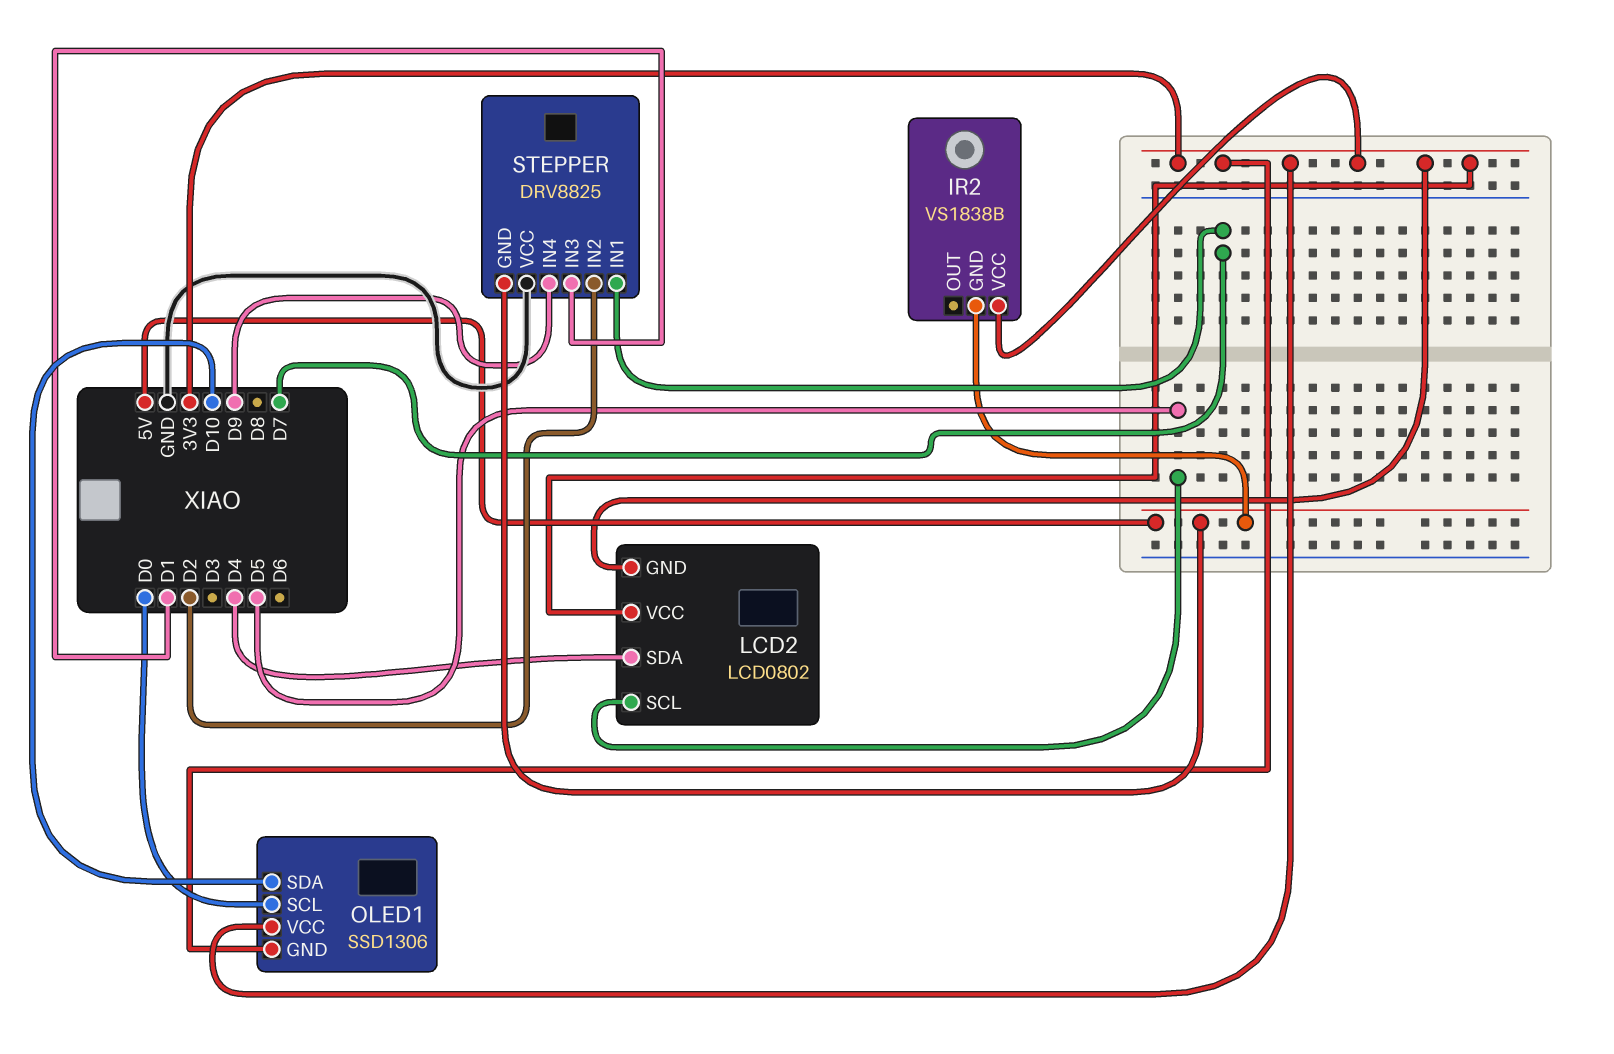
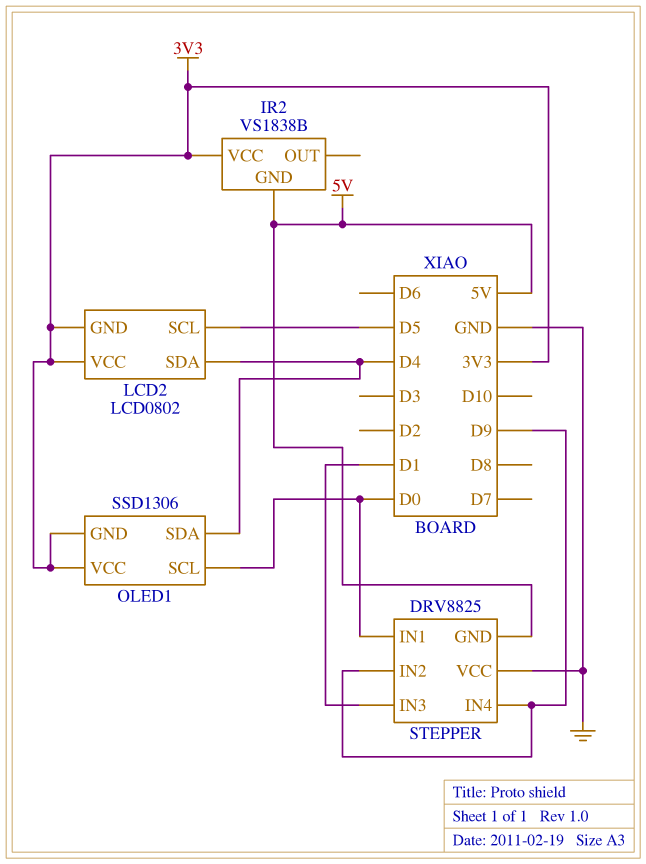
OLED1 pin SDA: D10 -> D4
STEPPER pin IN1: D7 -> D0
STEPPER pin IN2: D2 -> D9

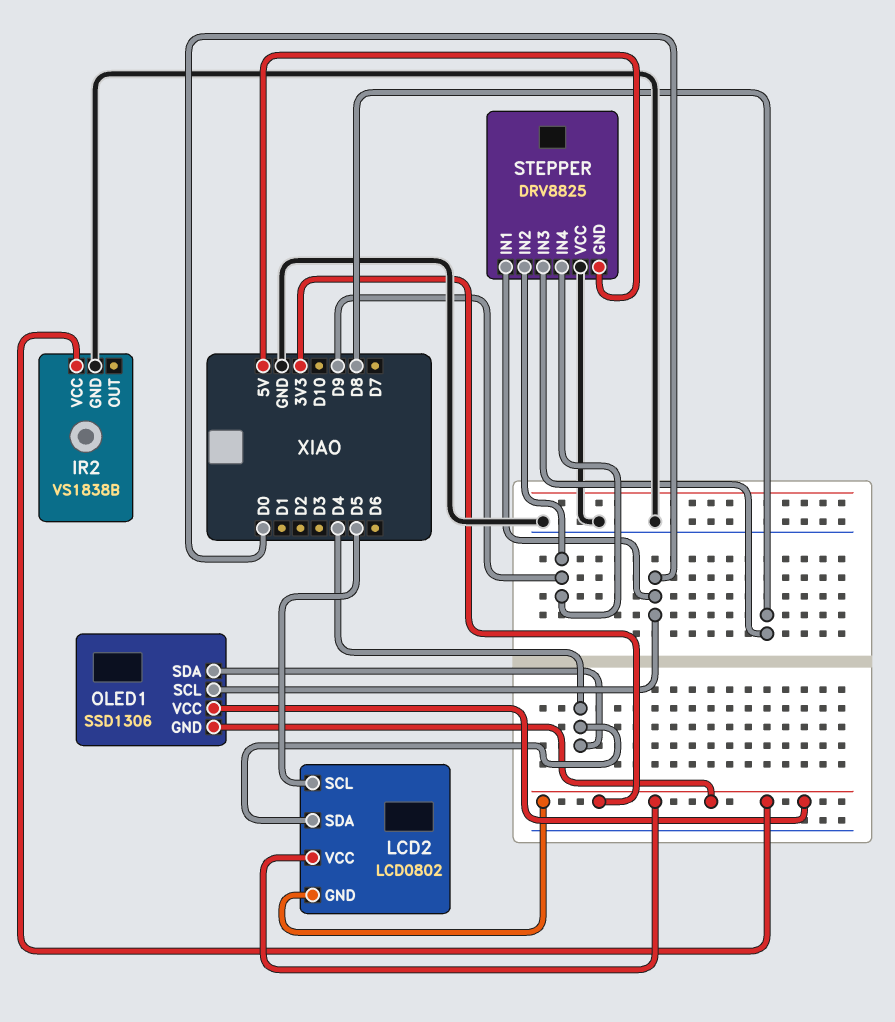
IR2 pin GND: 5V -> GND
STEPPER pin IN3: D1 -> D8

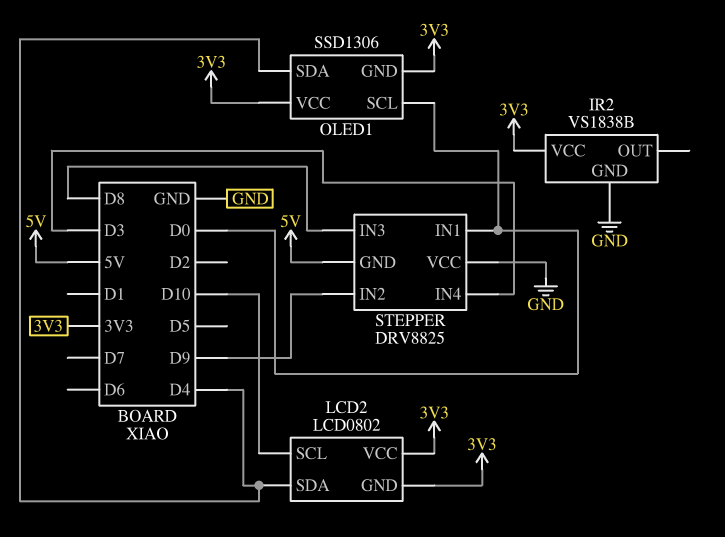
LCD2 pin SCL: D5 -> D10
STEPPER pin IN4: D9 -> D3

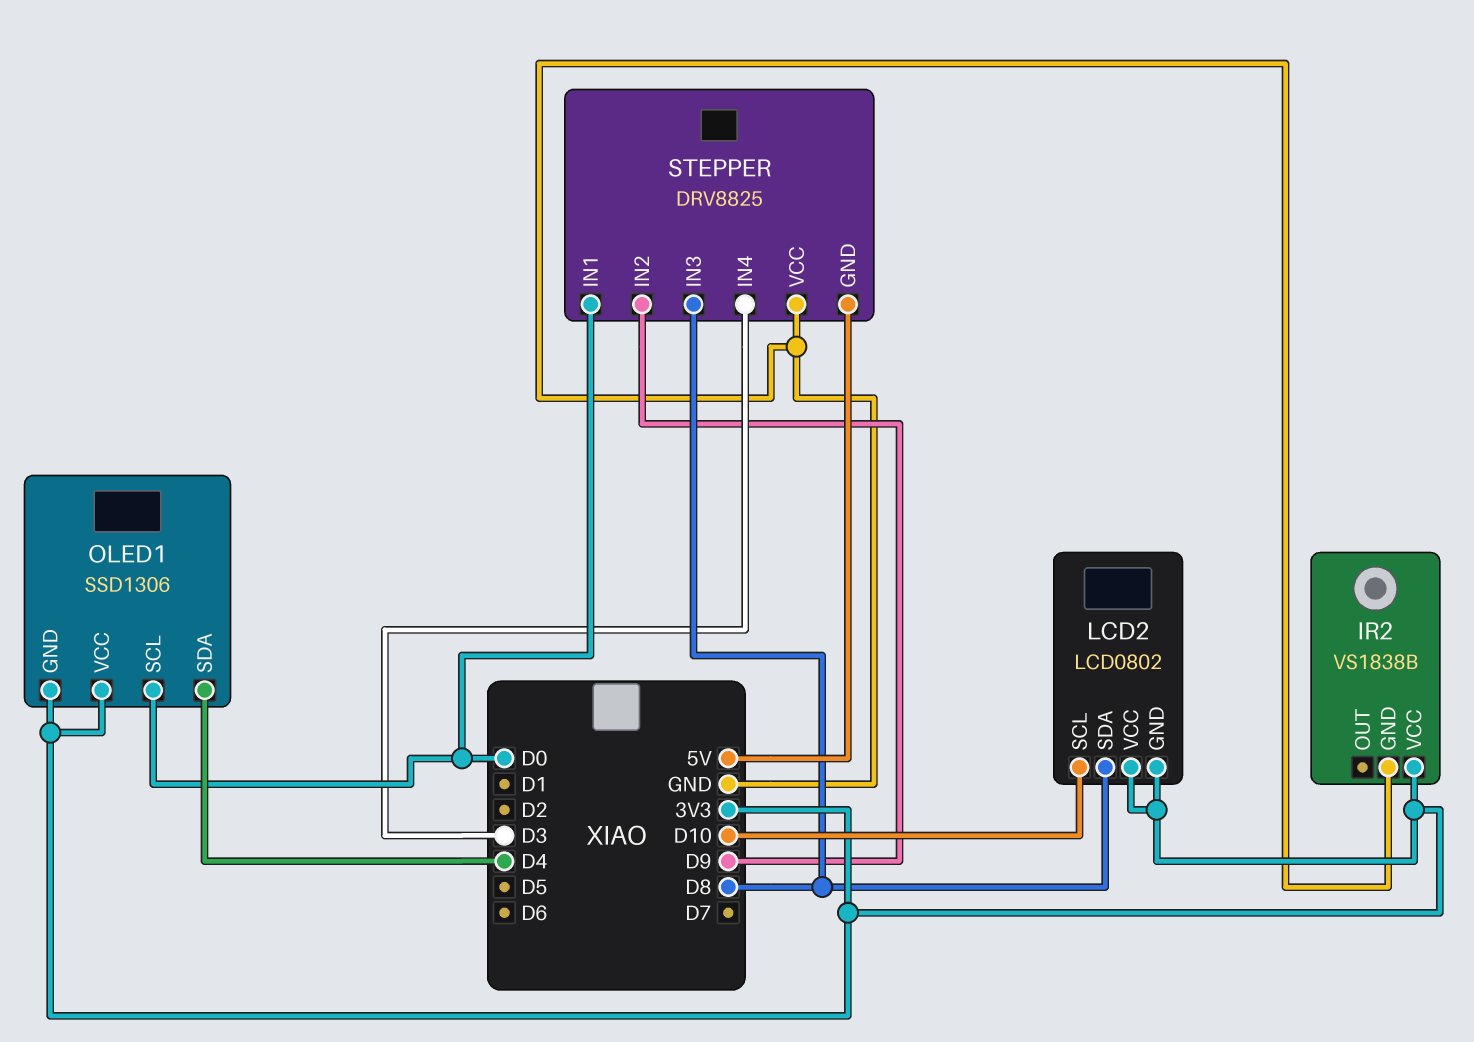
LCD2 pin SDA: D4 -> D8

